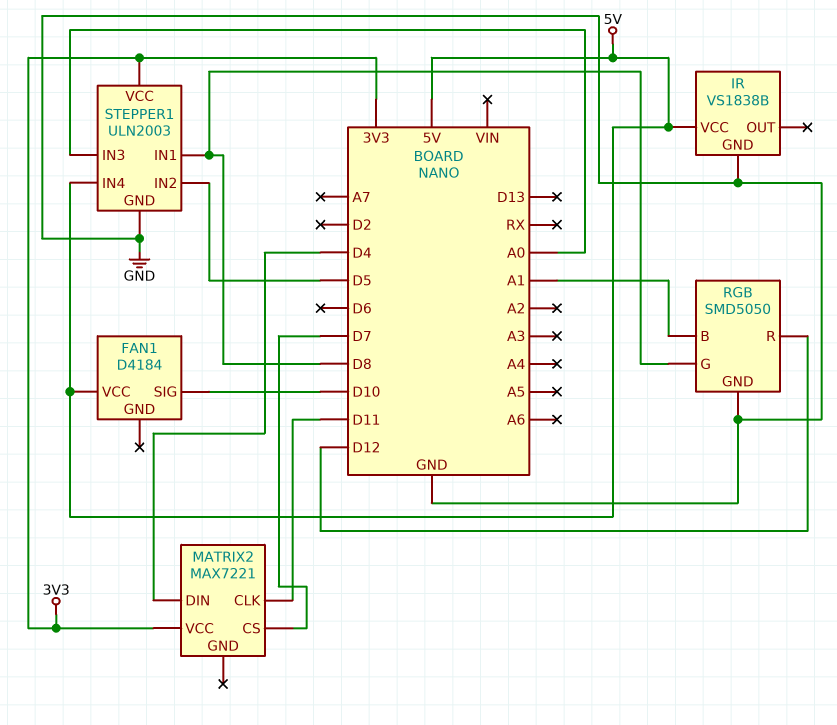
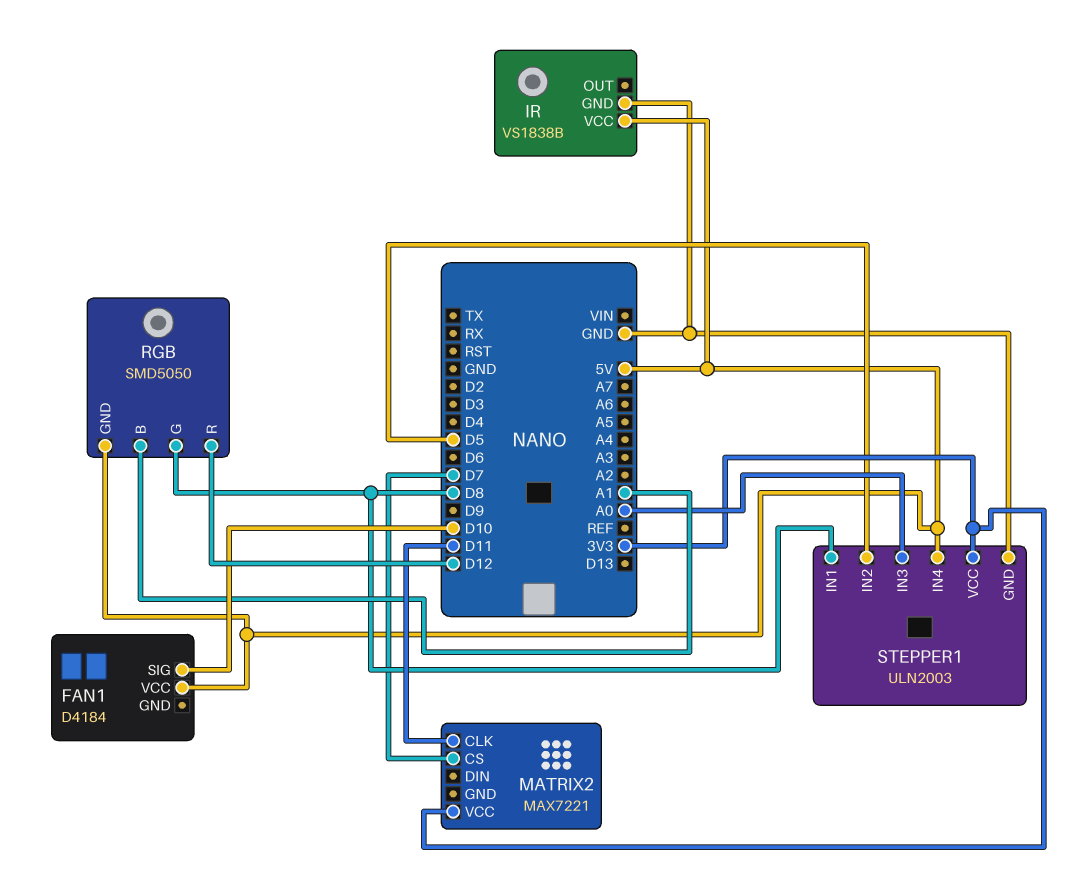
MATRIX2 pin DIN: D4 -> none
RGB pin GND: GND -> 5V

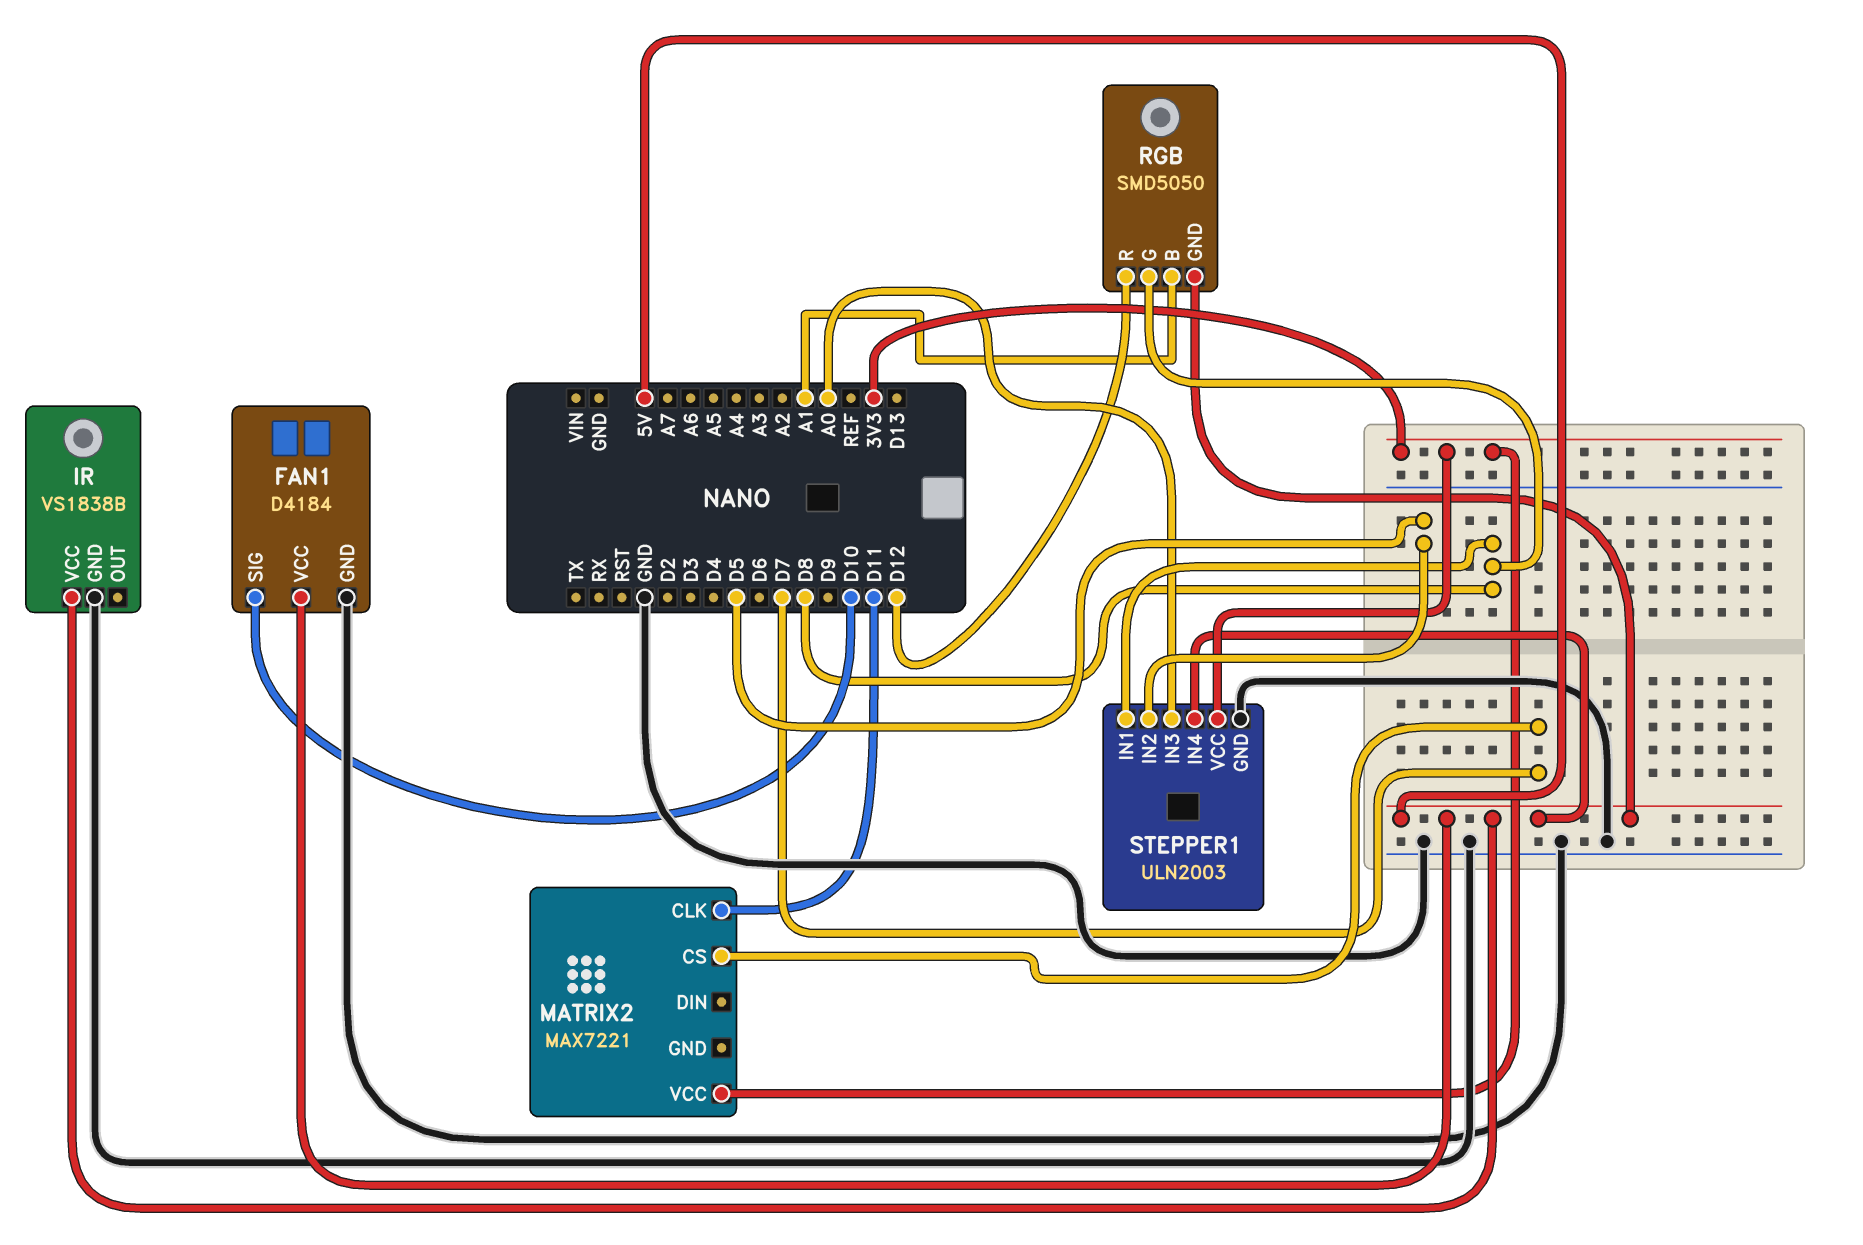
FAN1 pin GND: none -> GND

